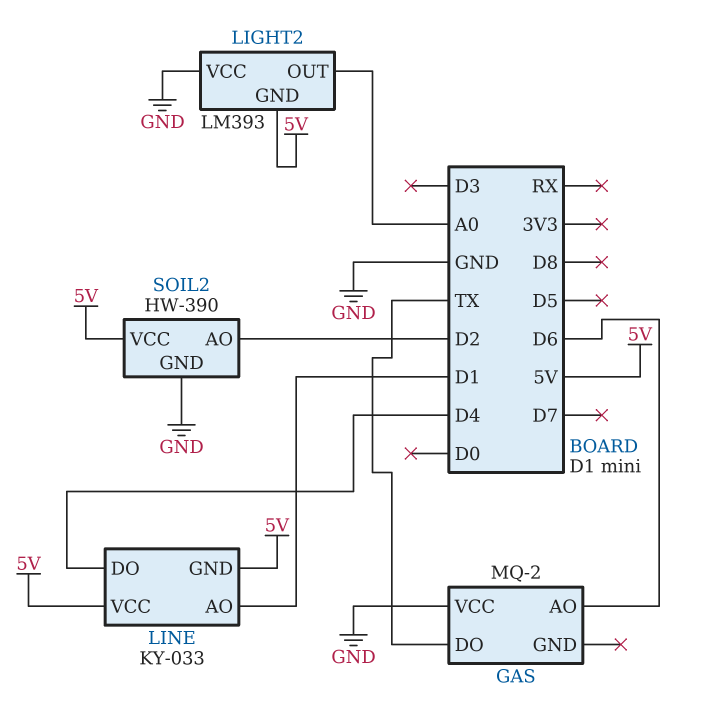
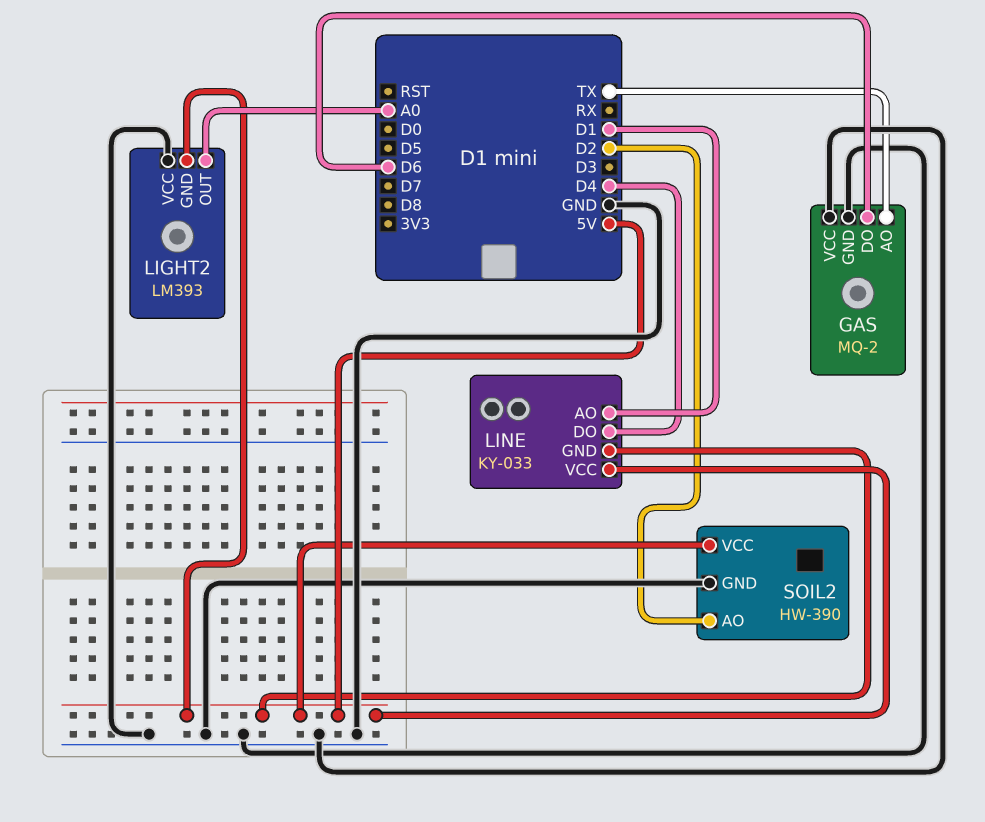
GAS pin AO: D6 -> TX
GAS pin DO: TX -> D6
GAS pin GND: none -> GND

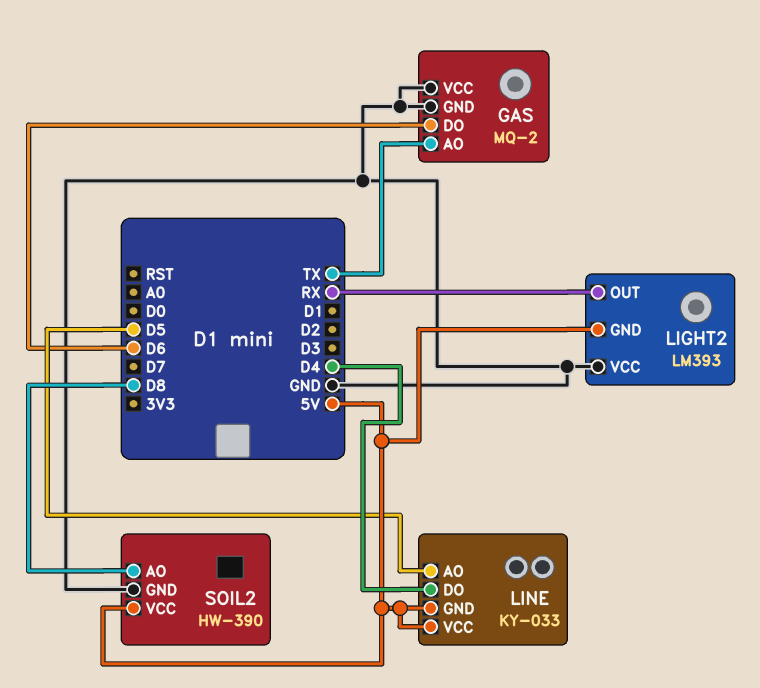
LIGHT2 pin OUT: A0 -> RX
LINE pin AO: D1 -> D5
SOIL2 pin AO: D2 -> D8

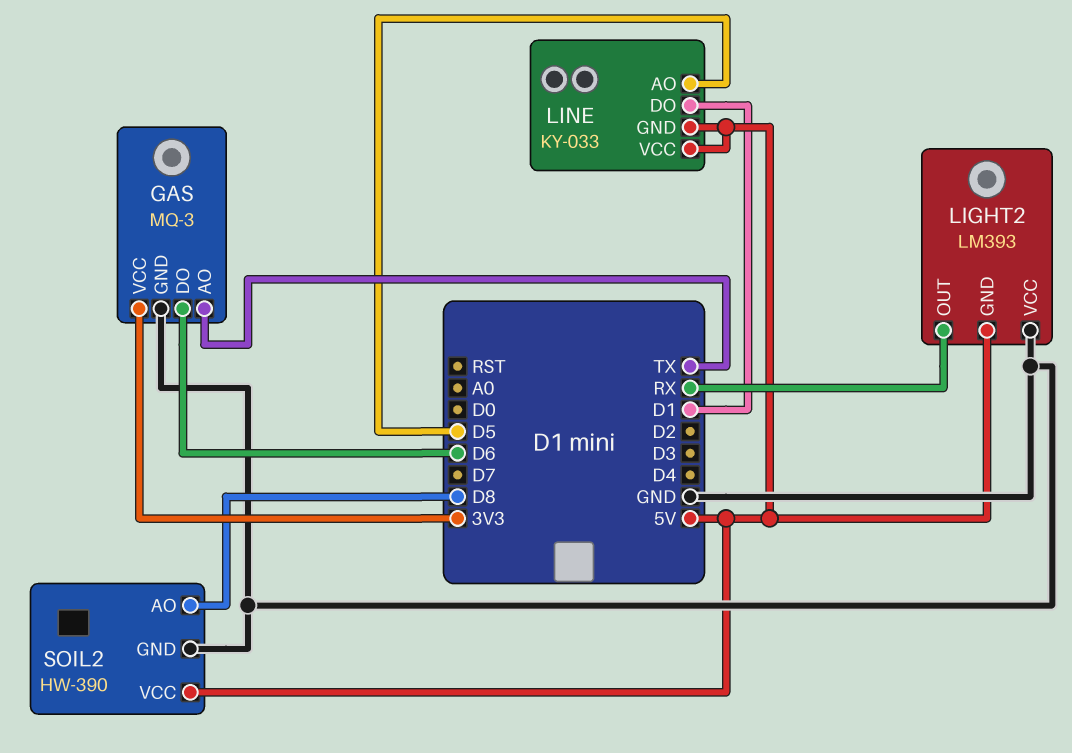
GAS: MQ-2 -> MQ-3
GAS pin VCC: GND -> 3V3
LINE pin DO: D4 -> D1

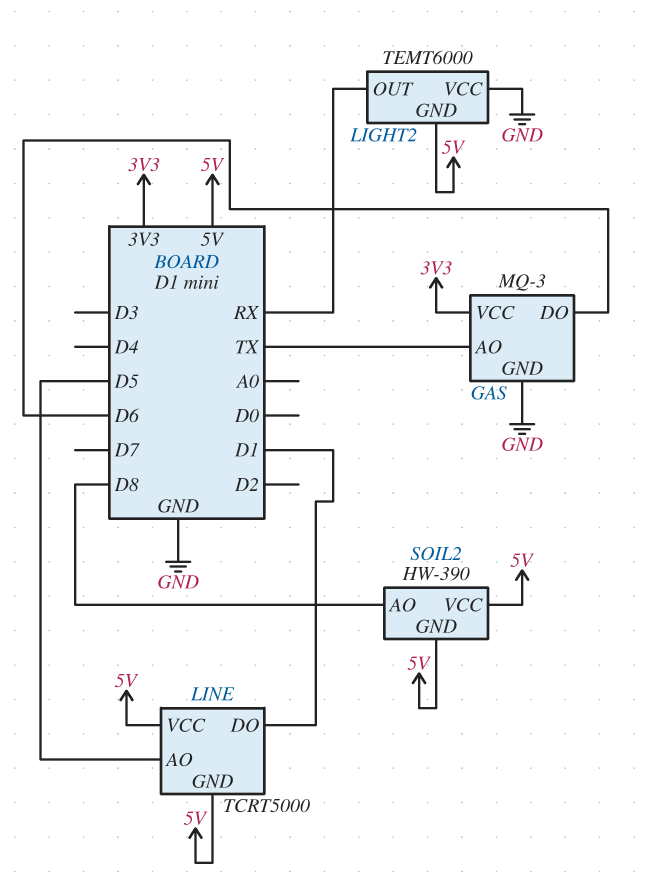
LIGHT2: LM393 -> TEMT6000
LINE: KY-033 -> TCRT5000
SOIL2 pin GND: GND -> 5V

